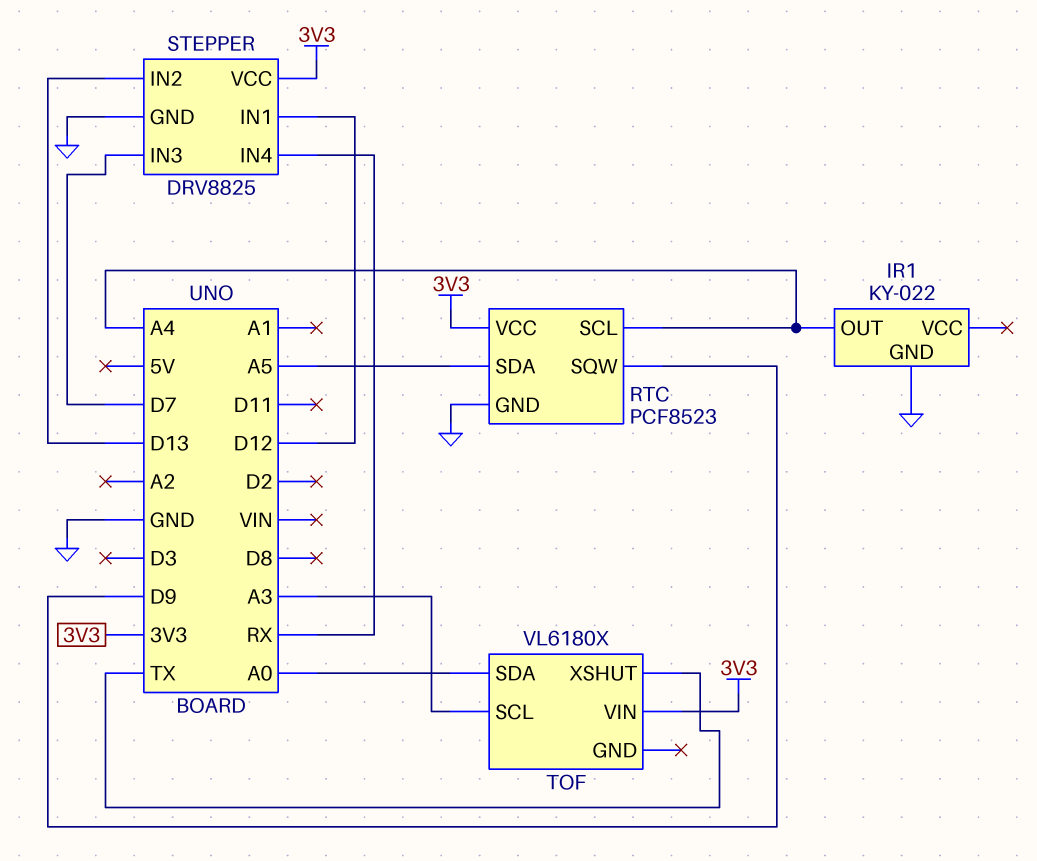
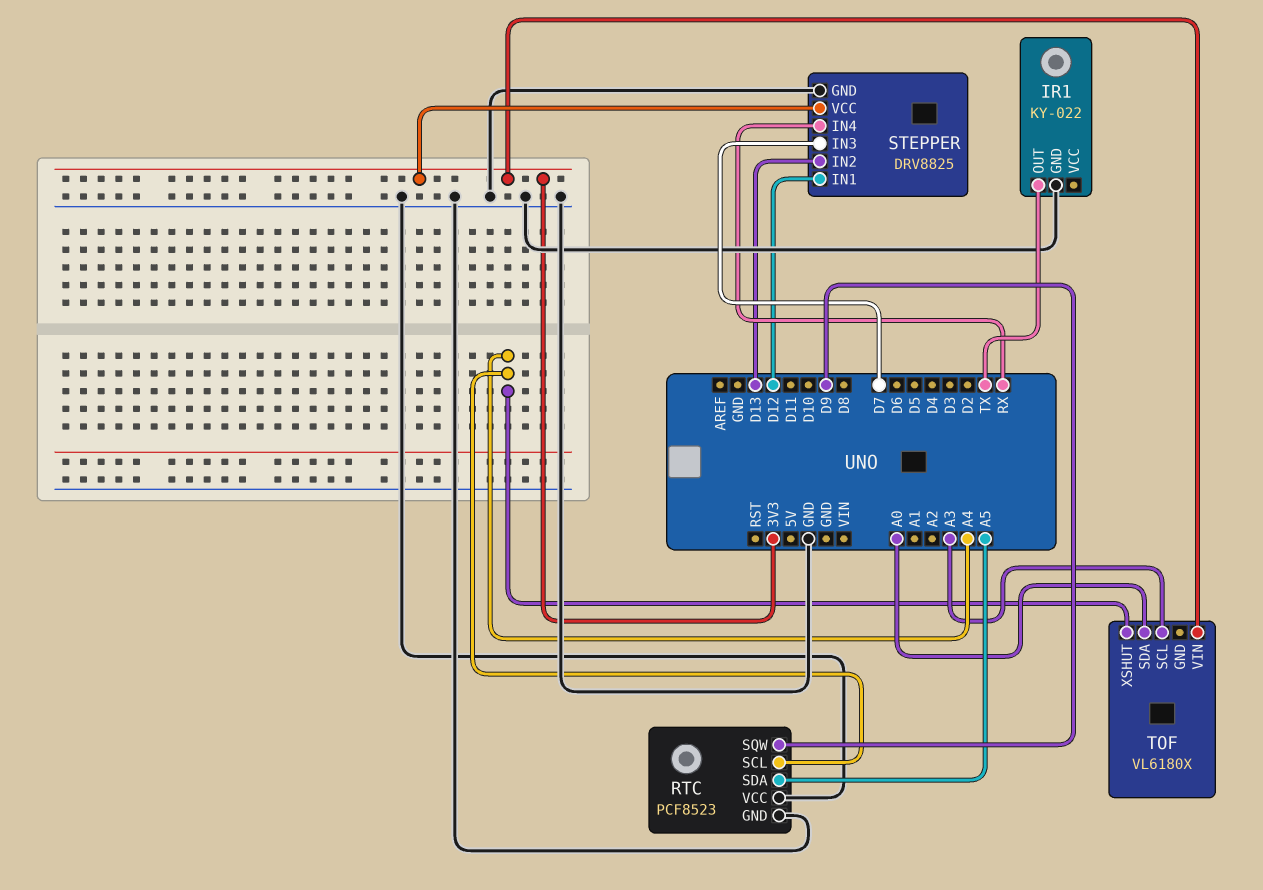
IR1 pin OUT: A4 -> TX
RTC pin VCC: 3V3 -> GND
TOF pin XSHUT: TX -> A4

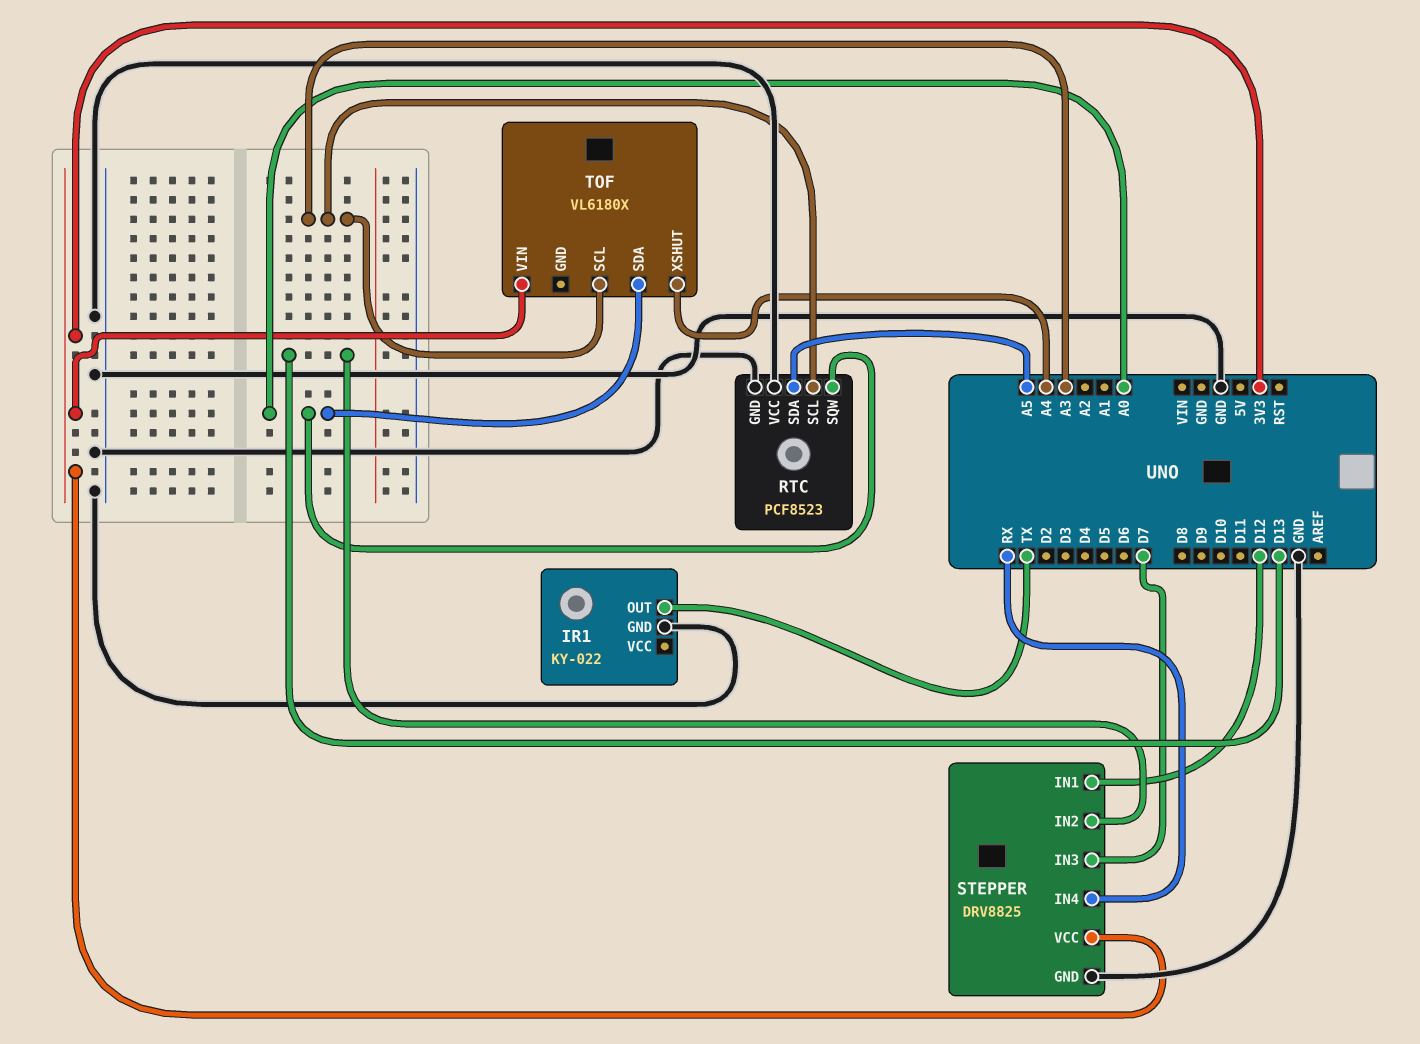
RTC pin SCL: A4 -> A3
RTC pin SQW: D9 -> A0

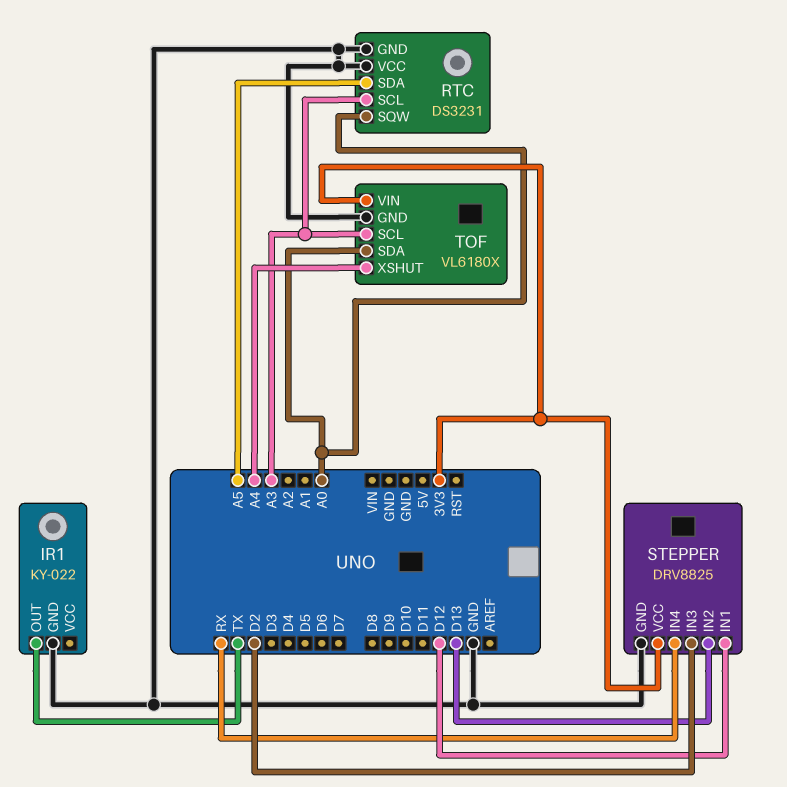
RTC: PCF8523 -> DS3231
STEPPER pin IN3: D7 -> D2
TOF pin GND: none -> GND

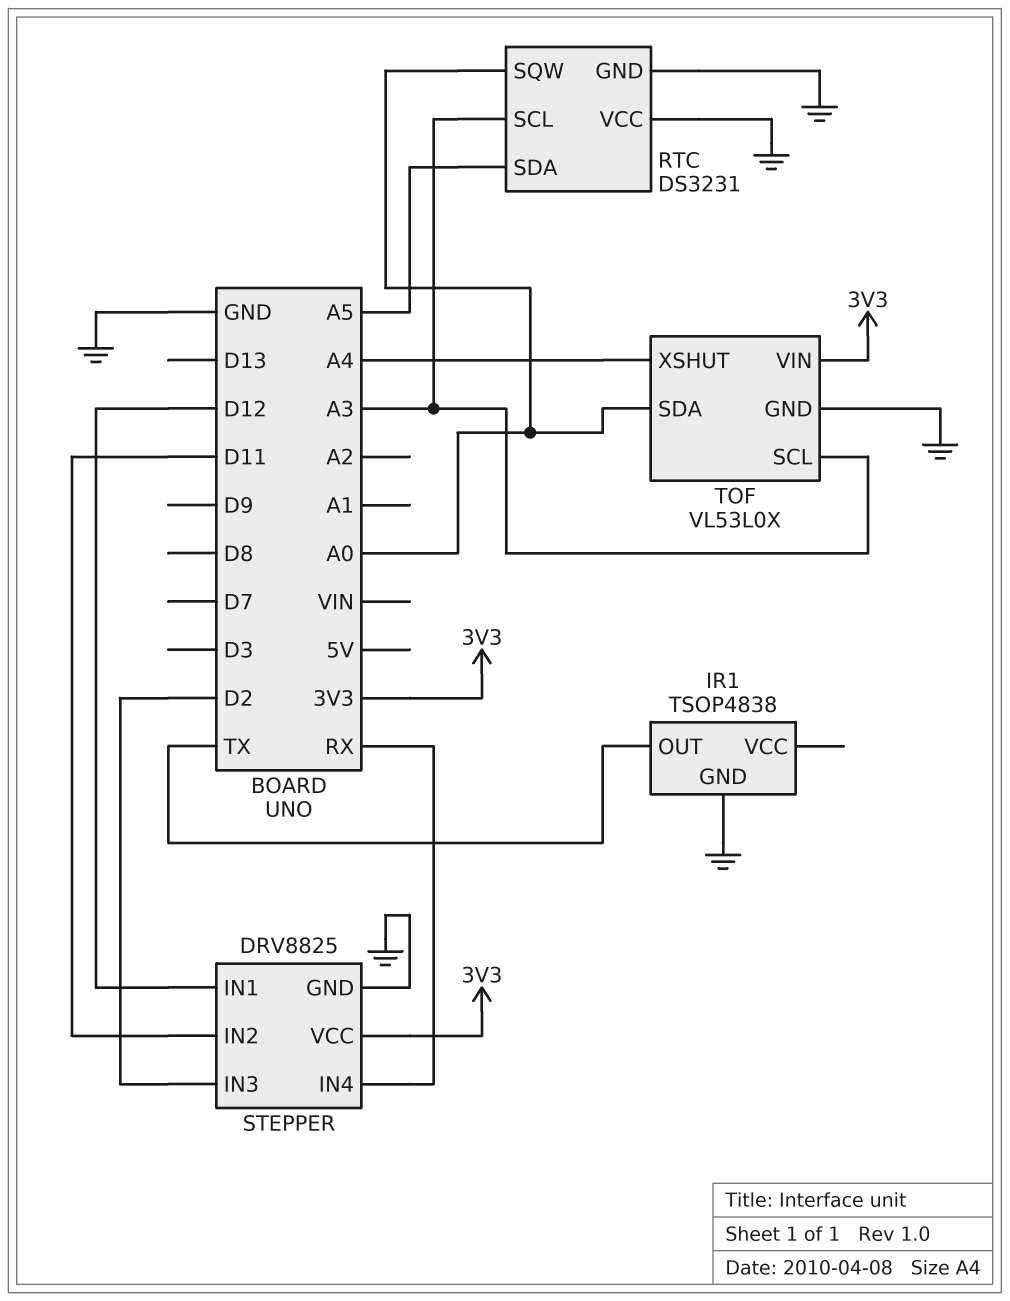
IR1: KY-022 -> TSOP4838
STEPPER pin IN2: D13 -> D11
TOF: VL6180X -> VL53L0X

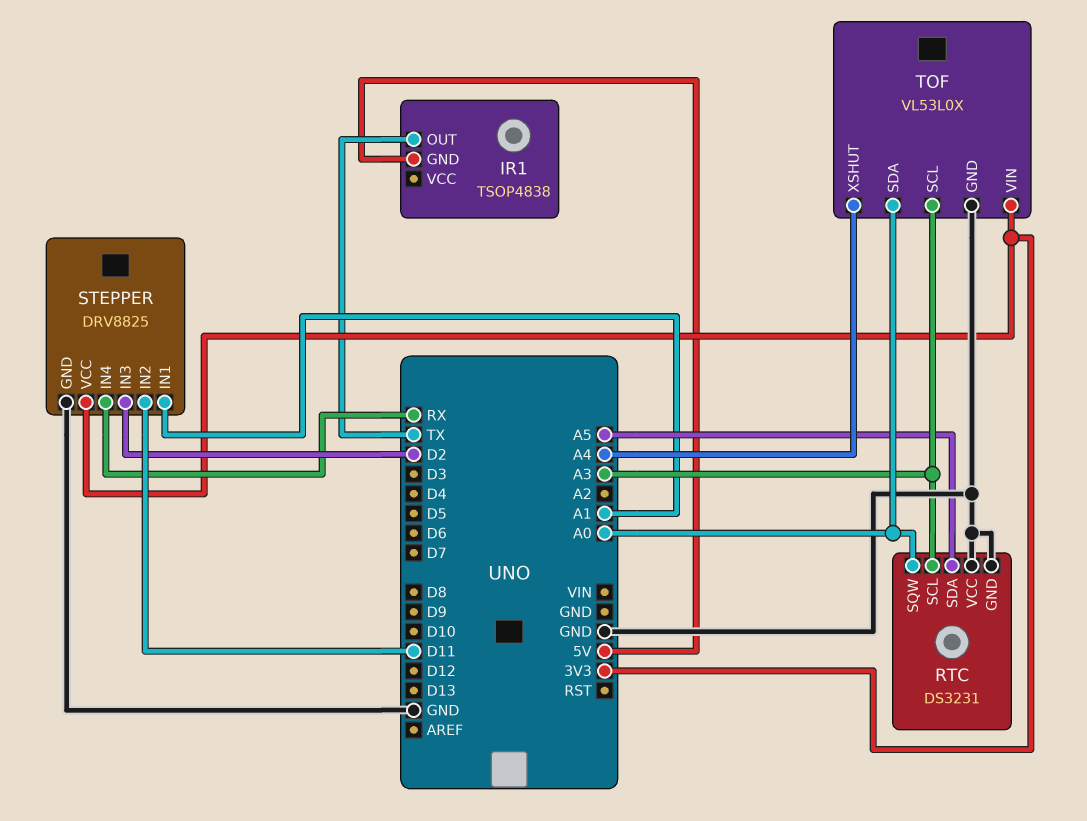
IR1 pin GND: GND -> 5V
STEPPER pin IN1: D12 -> A1

